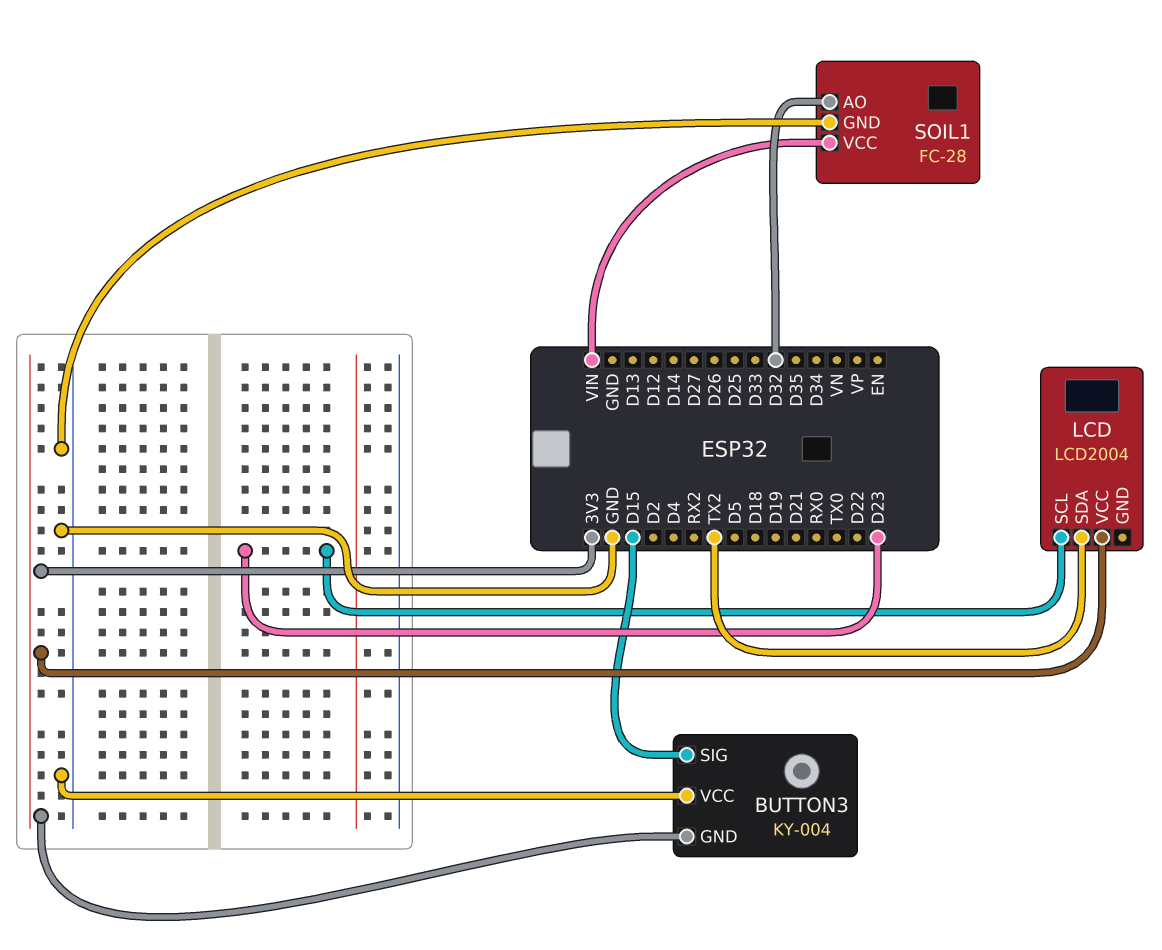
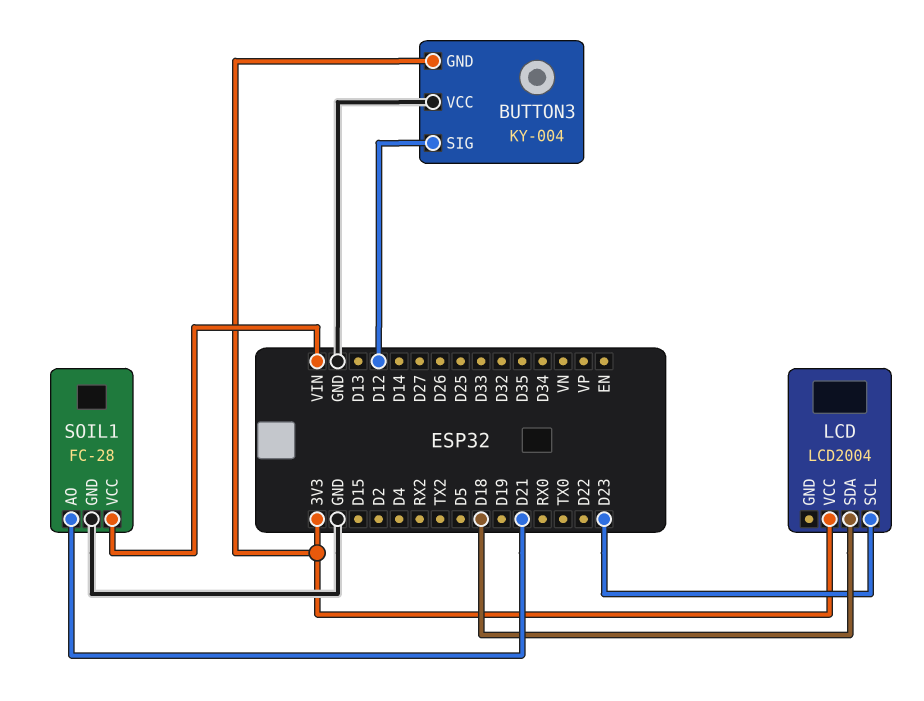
BUTTON3 pin SIG: D15 -> D12
LCD pin SDA: TX2 -> D18
SOIL1 pin AO: D32 -> D21

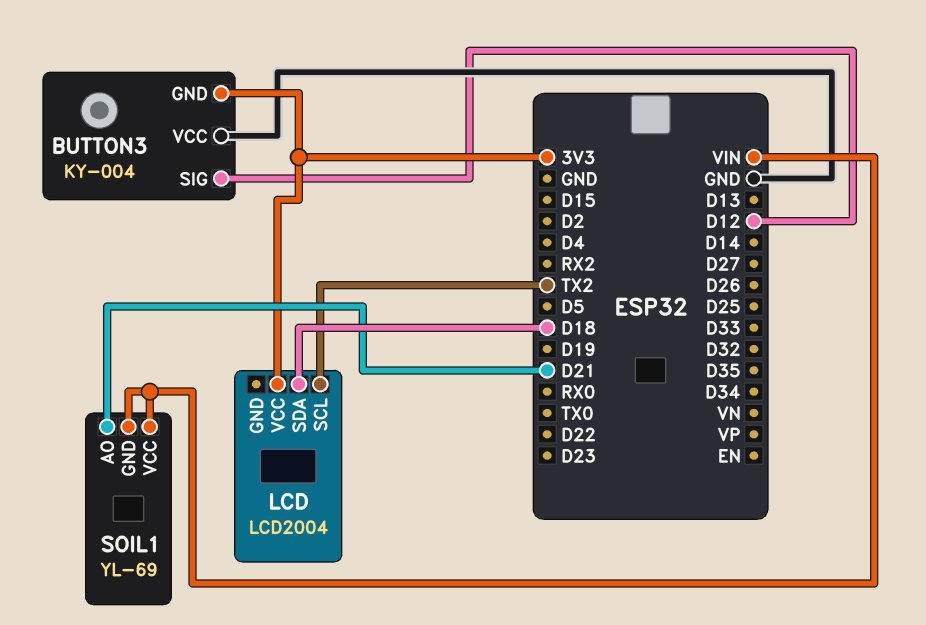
LCD pin SCL: D23 -> TX2
SOIL1: FC-28 -> YL-69
SOIL1 pin GND: GND -> VIN

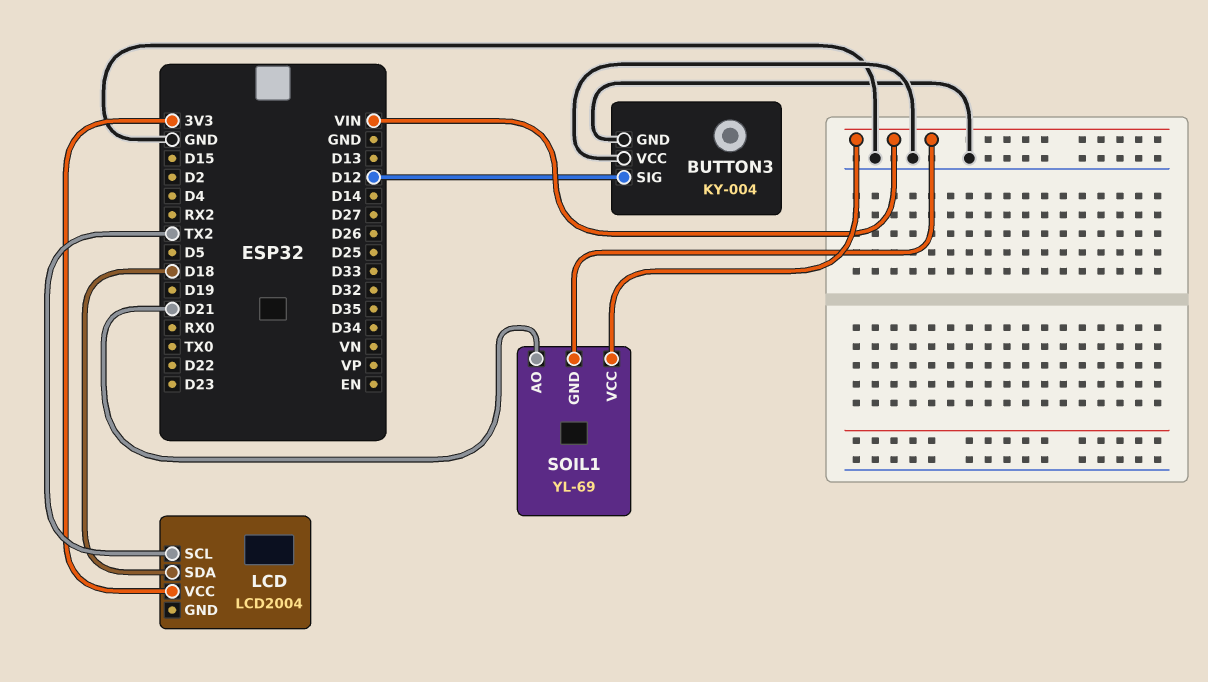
BUTTON3 pin GND: 3V3 -> GND

